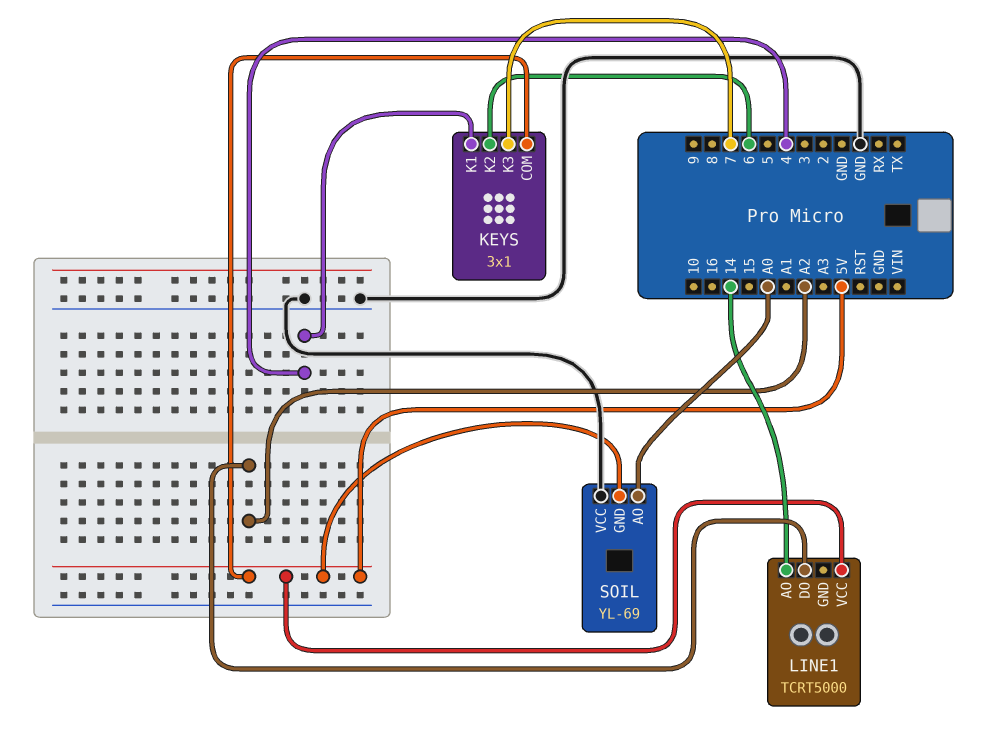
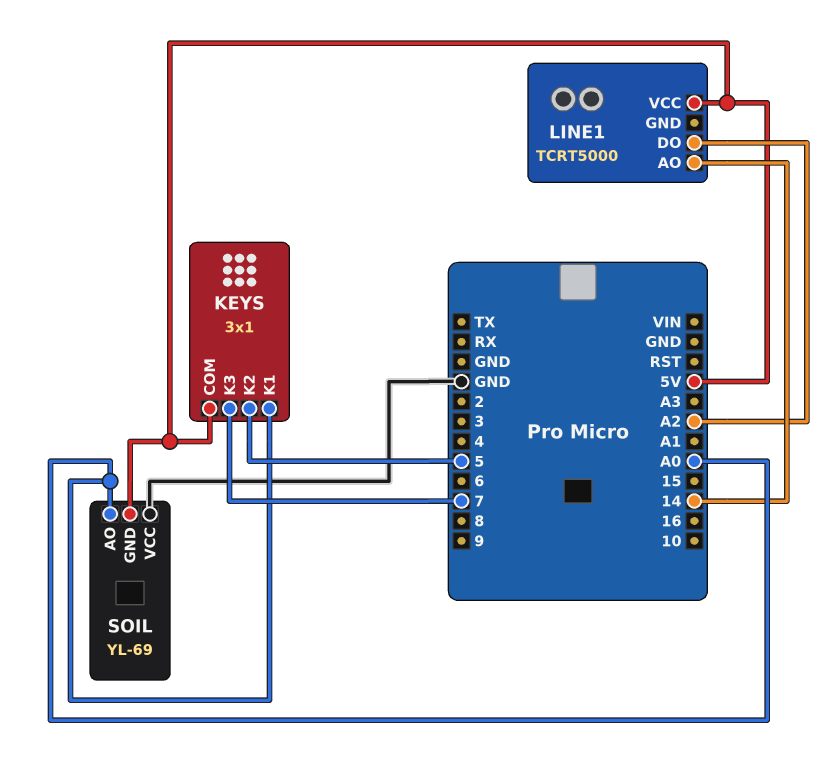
KEYS pin K1: 4 -> A0
KEYS pin K2: 6 -> 5

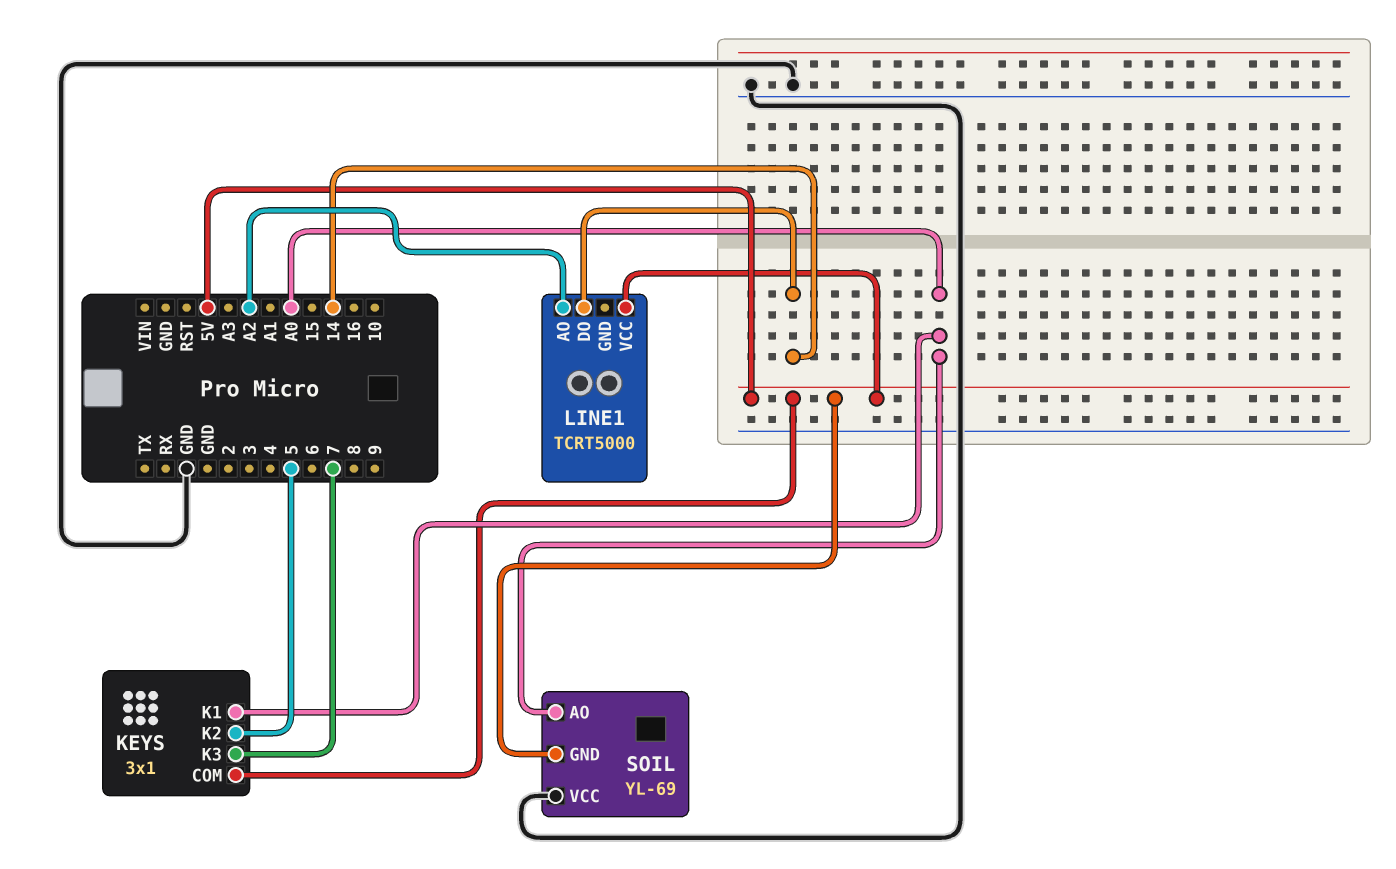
LINE1 pin AO: 14 -> A2
LINE1 pin DO: A2 -> 14

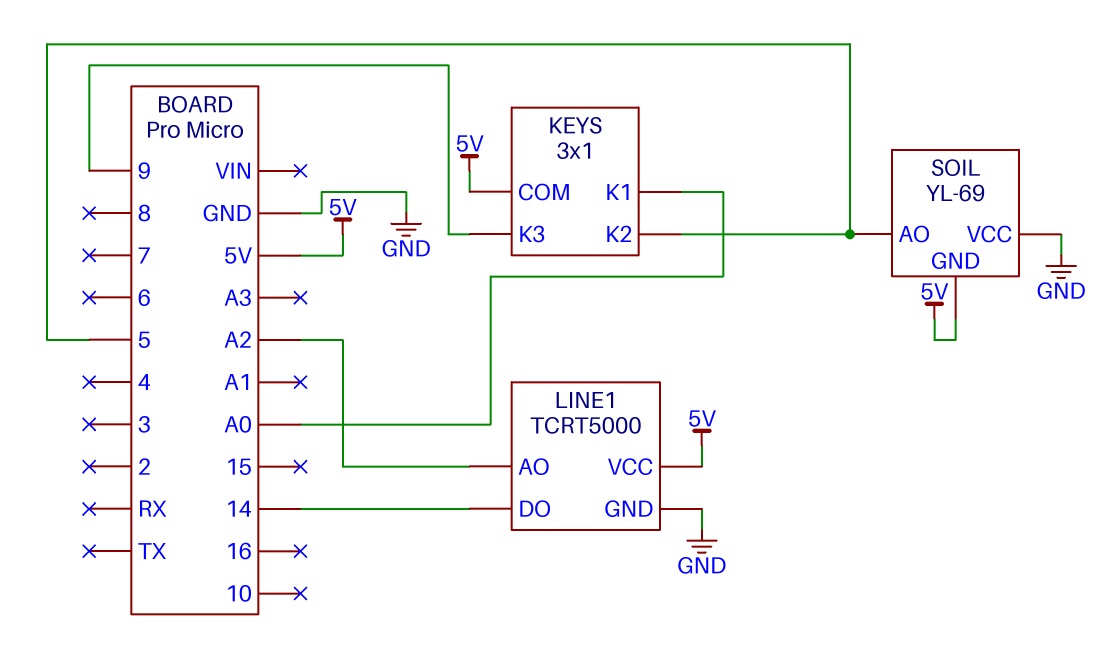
KEYS pin K3: 7 -> 9
LINE1 pin GND: none -> GND
SOIL pin AO: A0 -> 5

